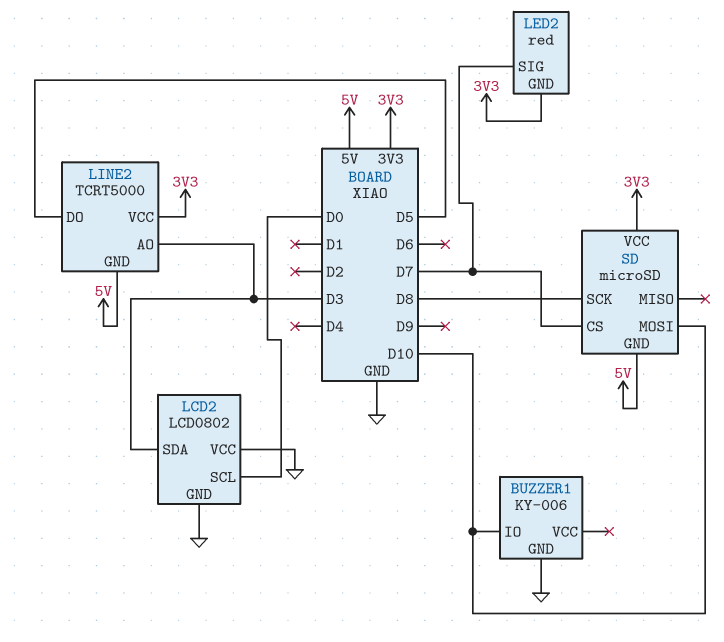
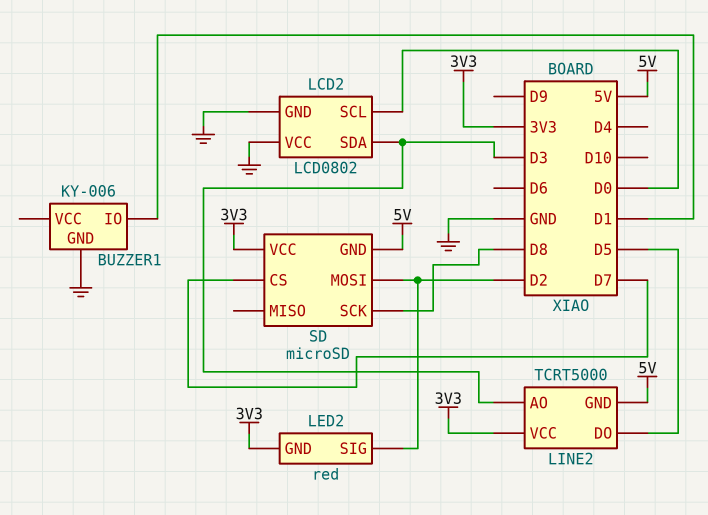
BUZZER1 pin IO: D10 -> D1
LED2 pin SIG: D7 -> D2
SD pin MOSI: D10 -> D2

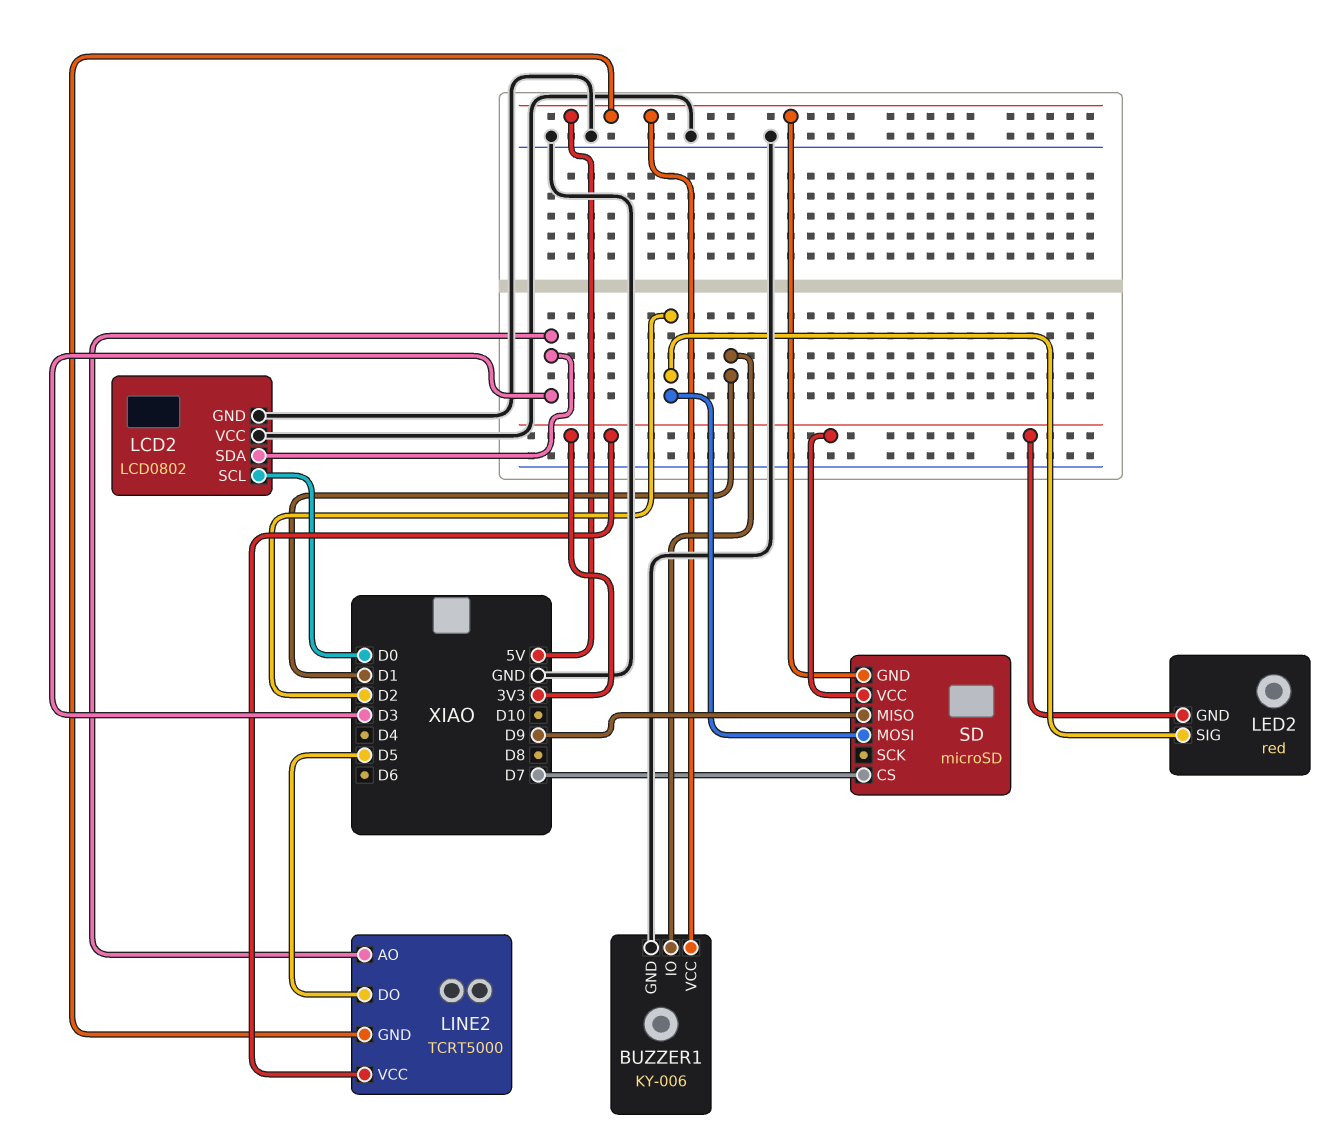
BUZZER1 pin VCC: none -> 5V
SD pin MISO: none -> D9
SD pin SCK: D8 -> none

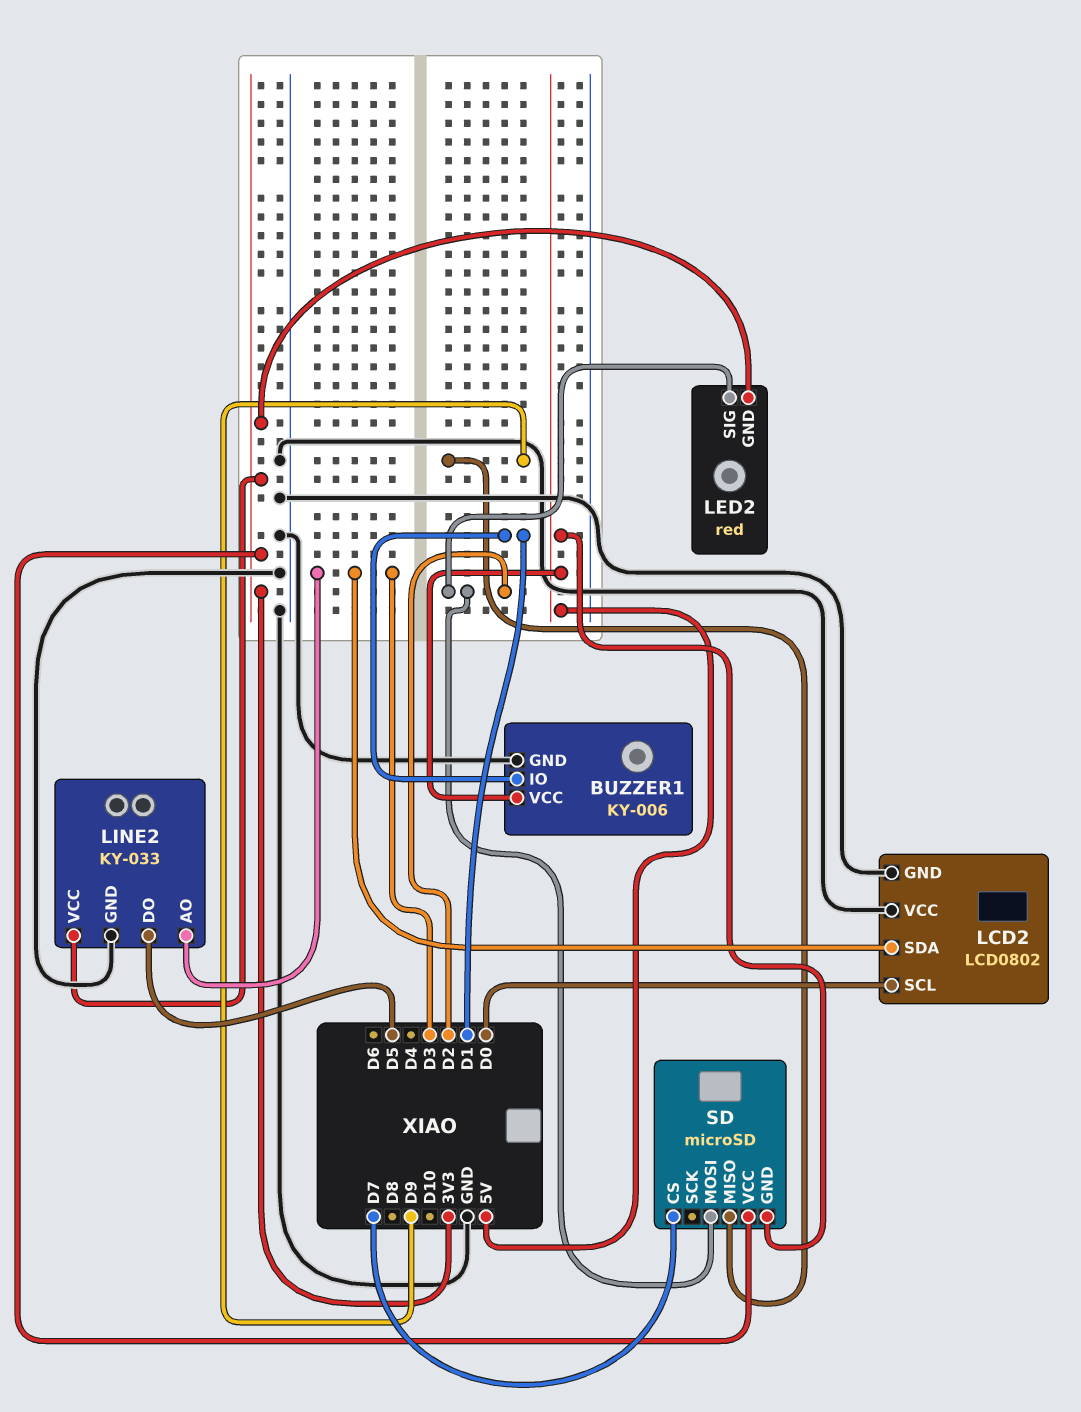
LINE2: TCRT5000 -> KY-033
LINE2 pin GND: 5V -> GND

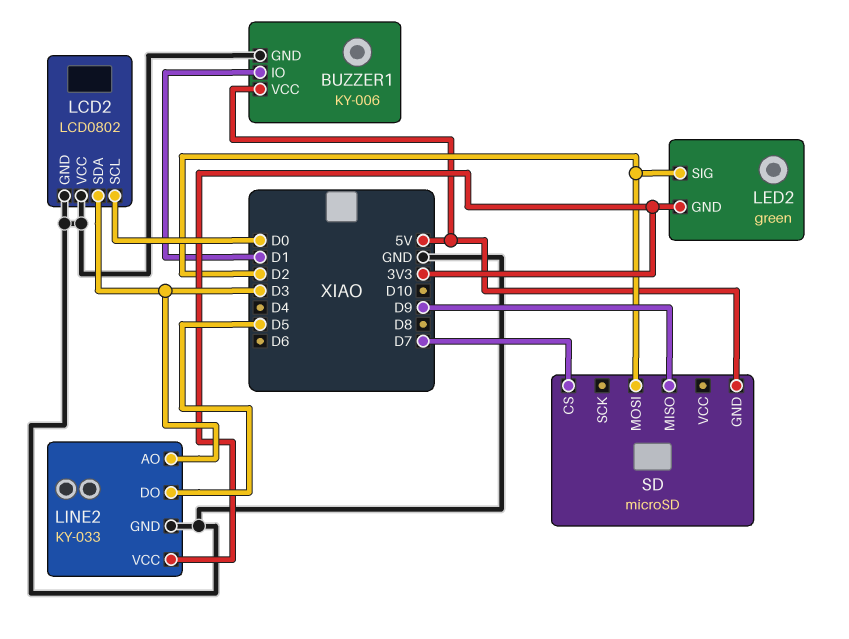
LED2: red -> green
SD pin VCC: 3V3 -> none

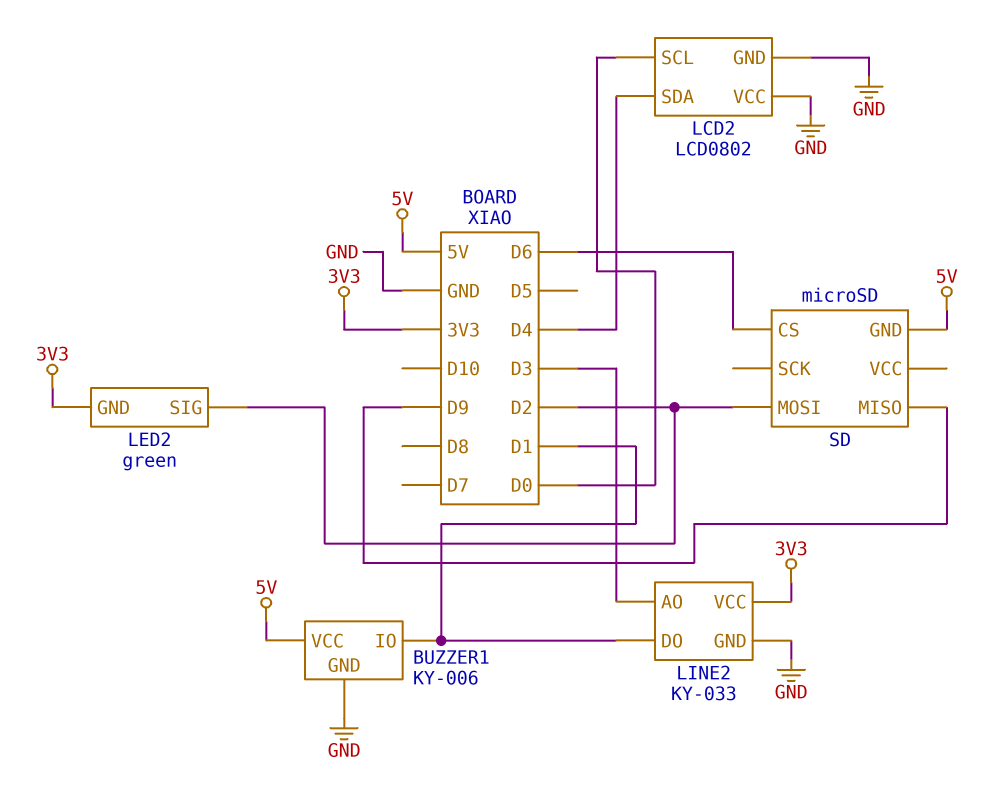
LCD2 pin SDA: D3 -> D4
LINE2 pin DO: D5 -> D1
SD pin CS: D7 -> D6

